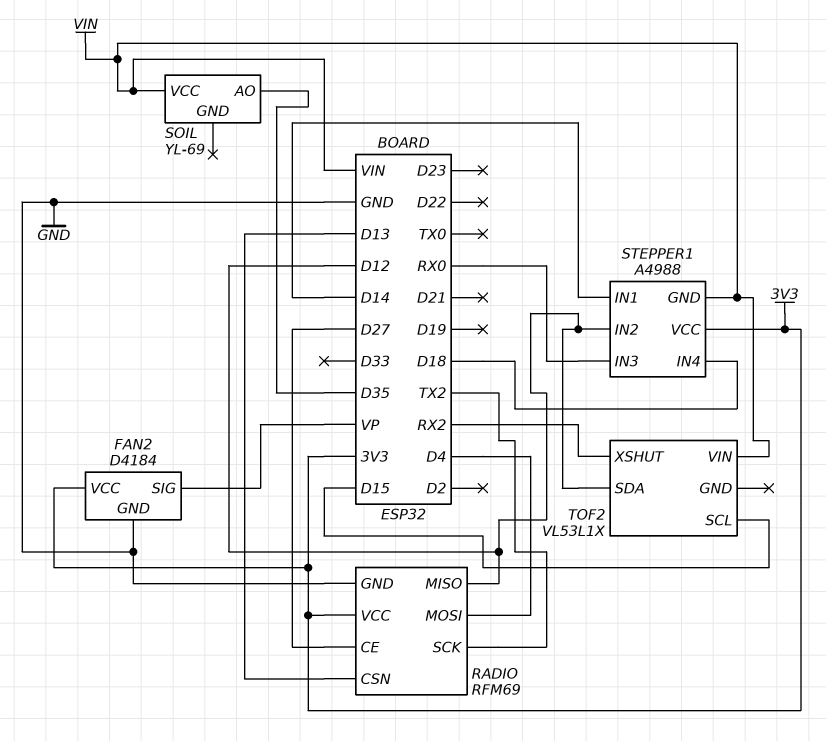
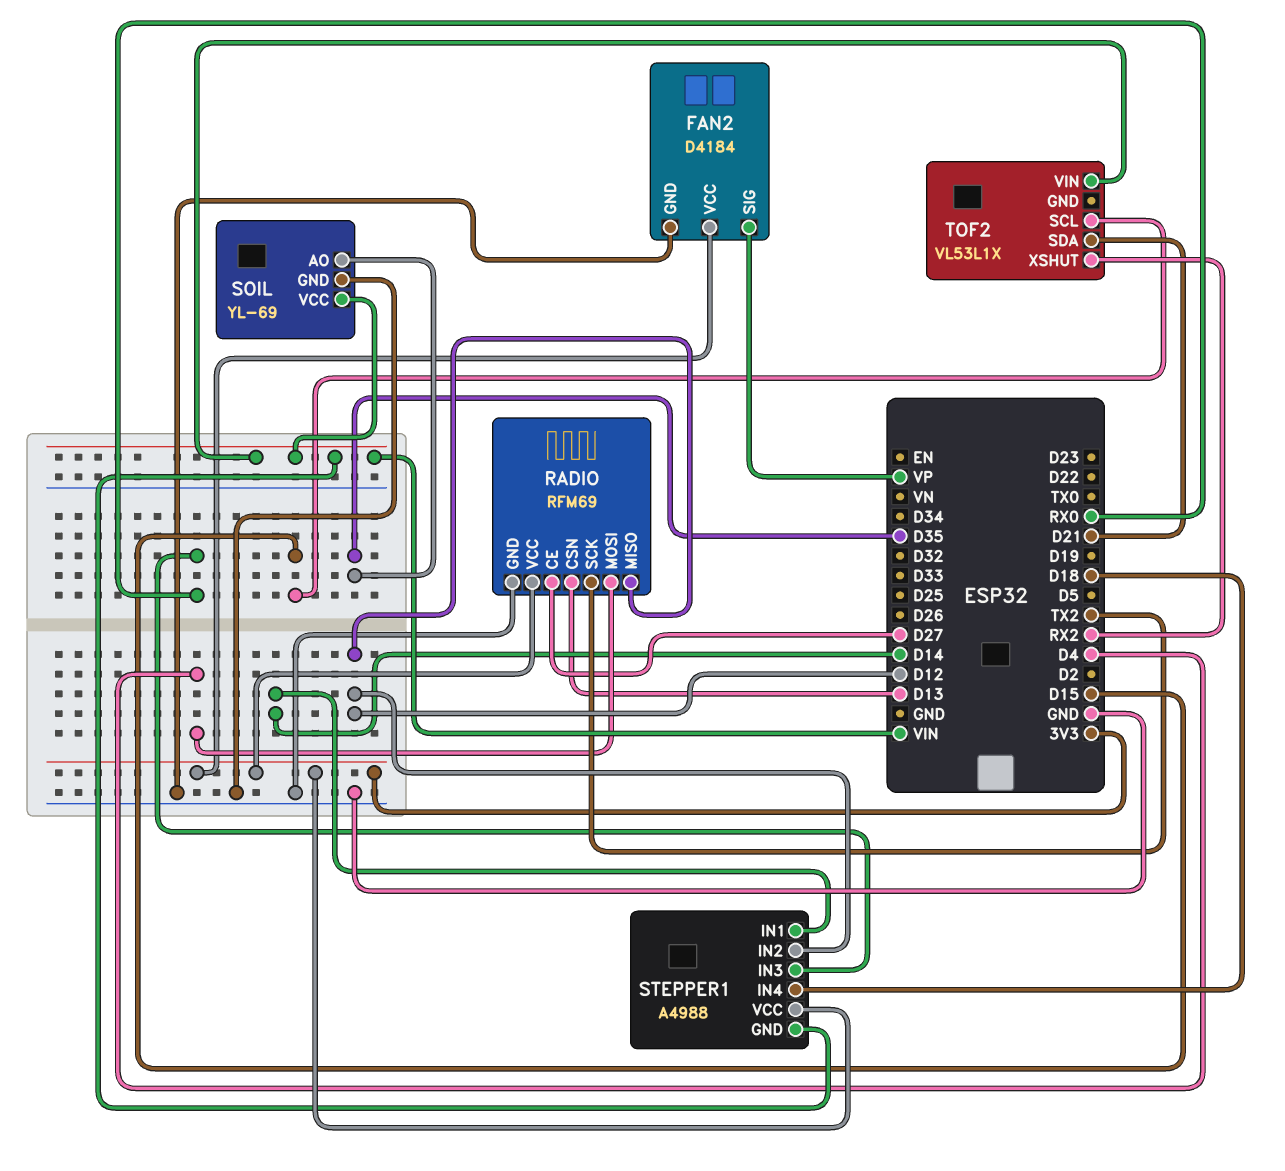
SOIL pin GND: none -> GND
TOF2 pin SDA: D12 -> D21

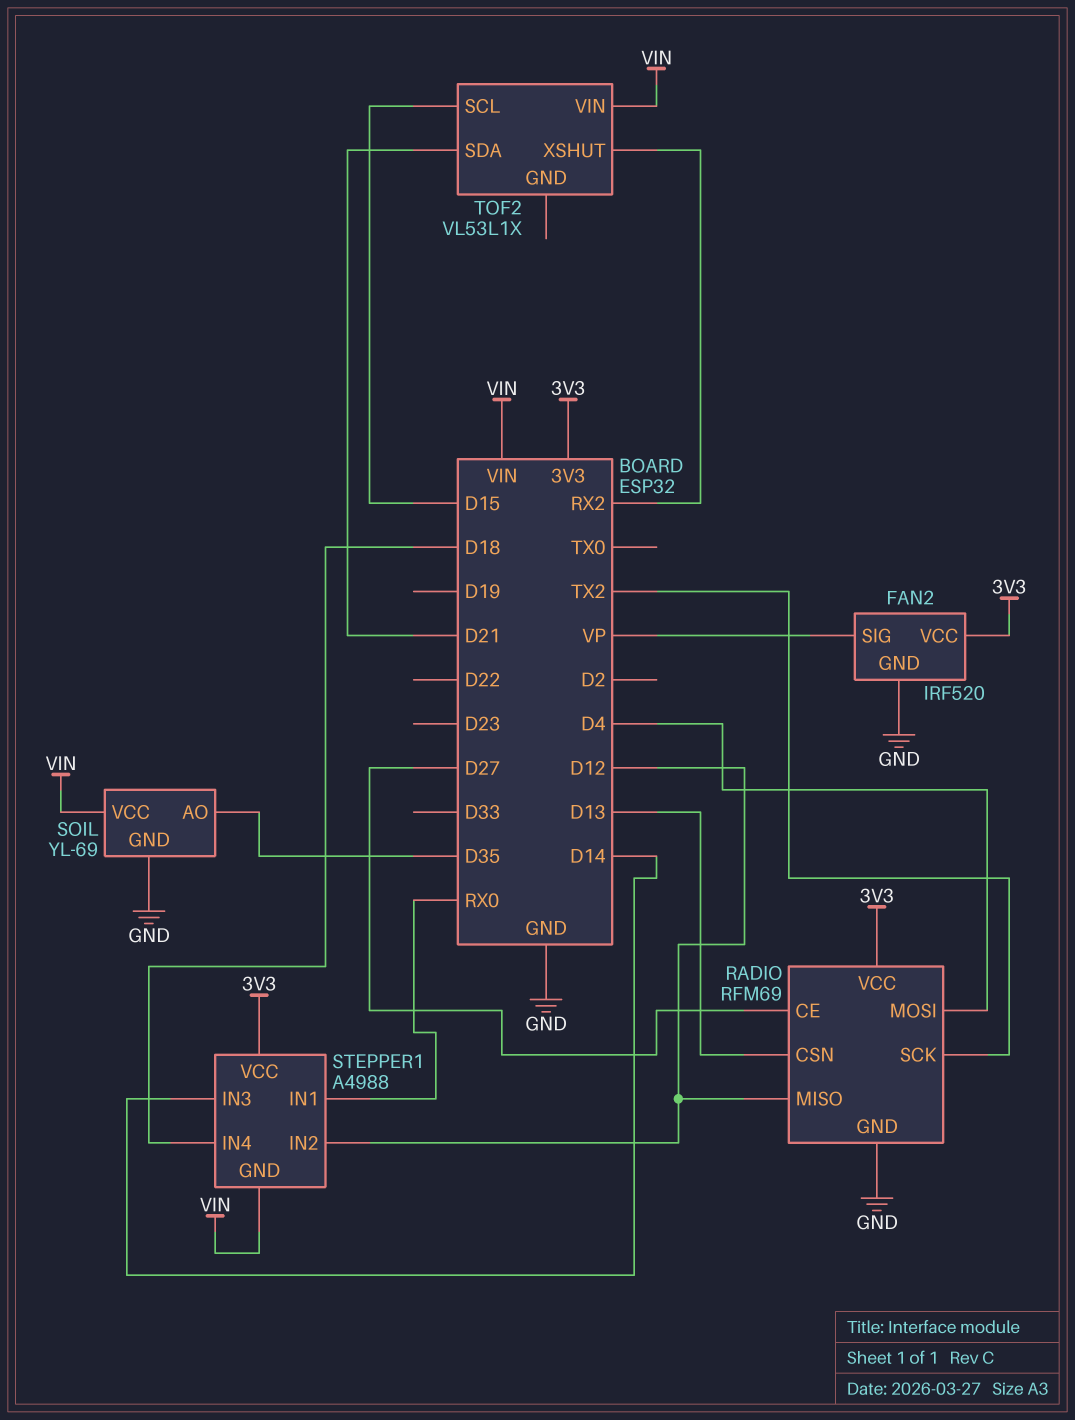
FAN2: D4184 -> IRF520
STEPPER1 pin IN1: D14 -> RX0
STEPPER1 pin IN3: RX0 -> D14

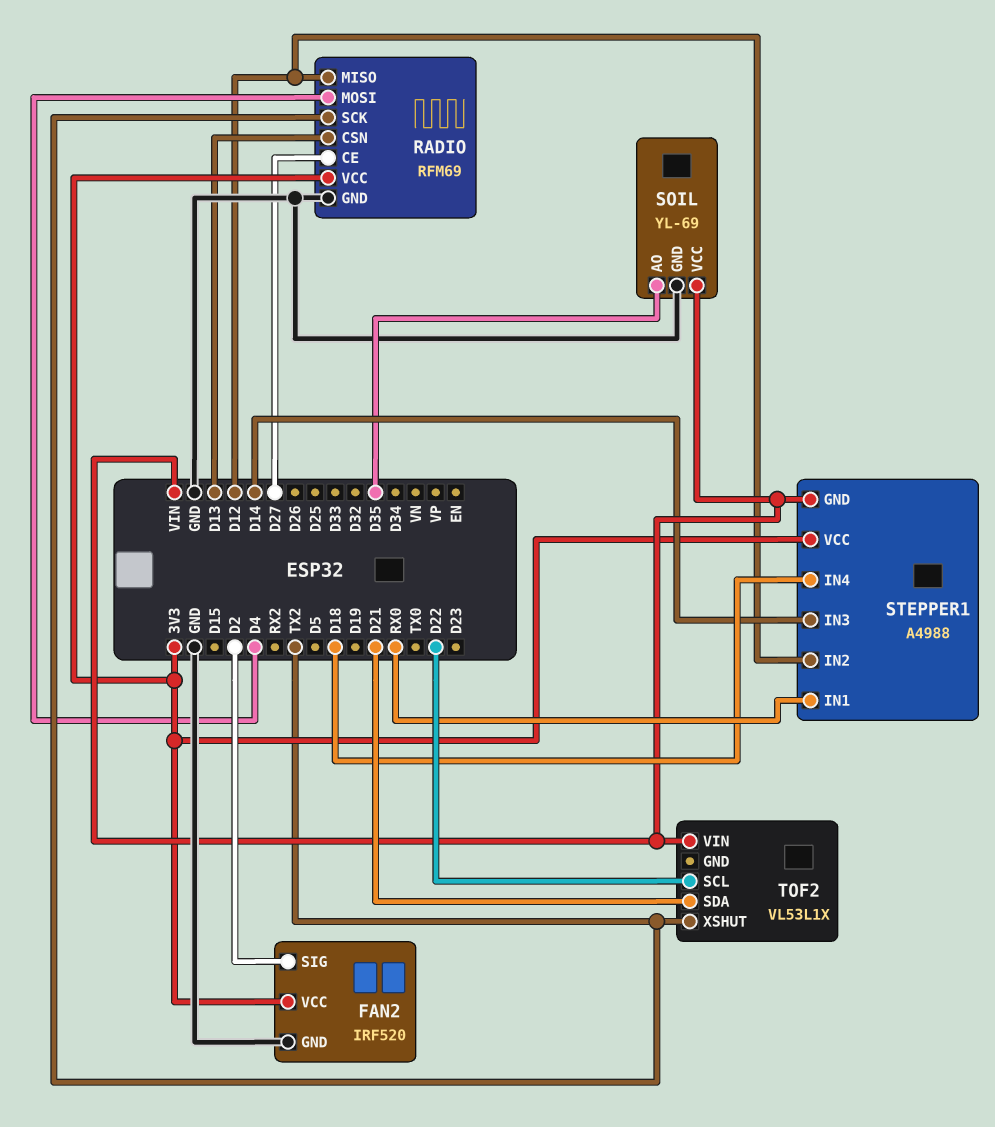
FAN2 pin SIG: VP -> D2
TOF2 pin SCL: D15 -> D22
TOF2 pin XSHUT: RX2 -> TX2

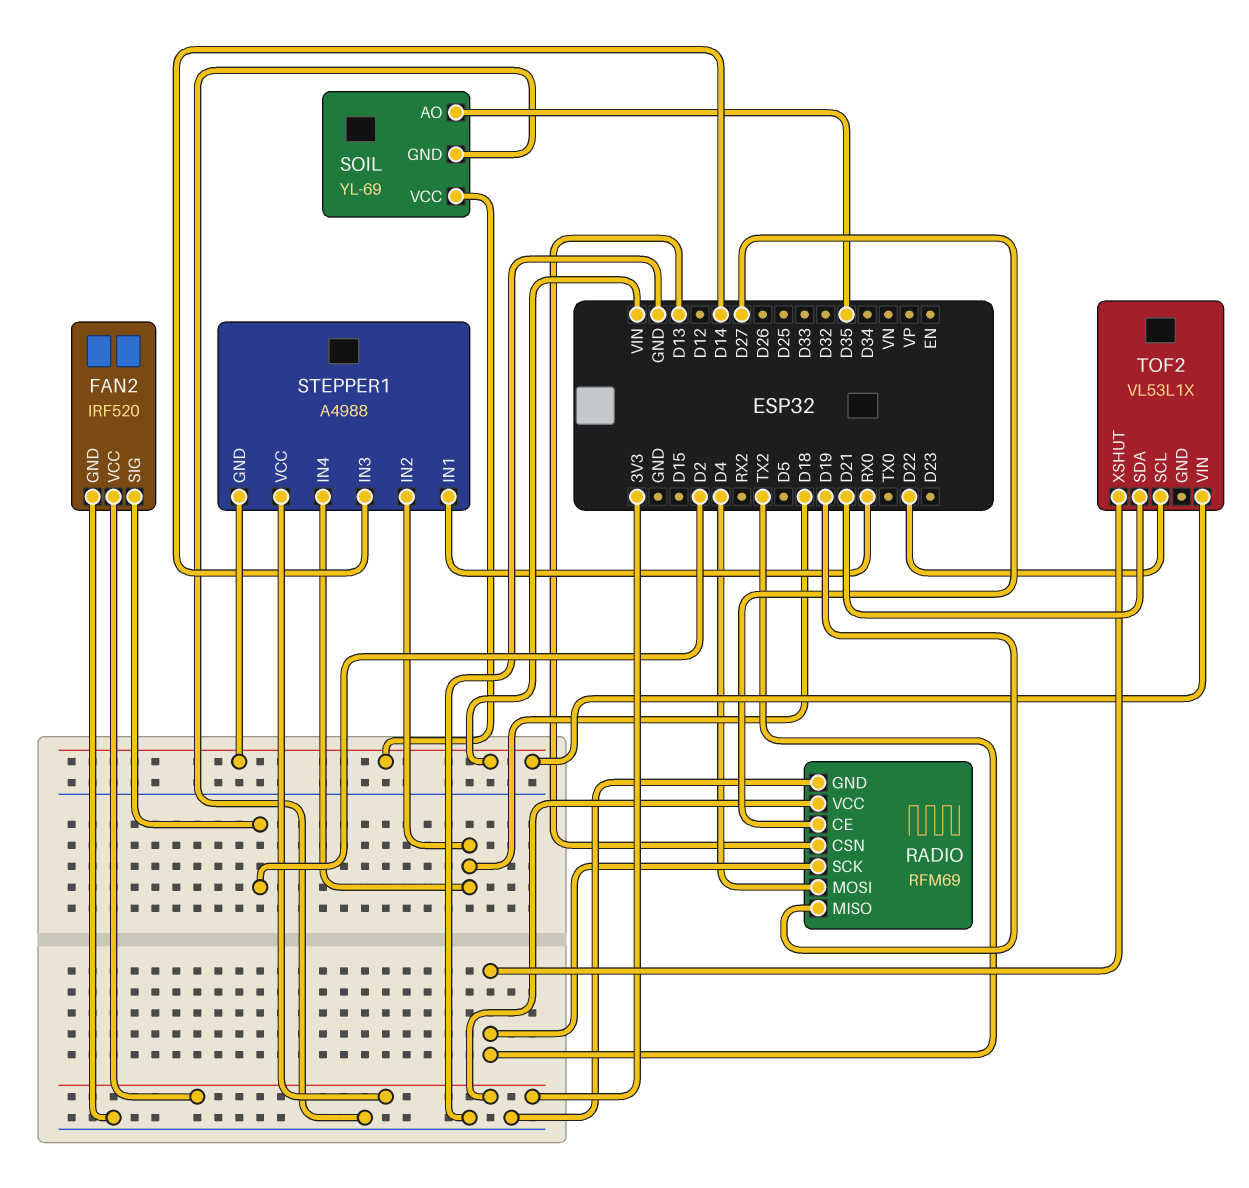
RADIO pin MISO: D12 -> D19
STEPPER1 pin IN2: D12 -> D18

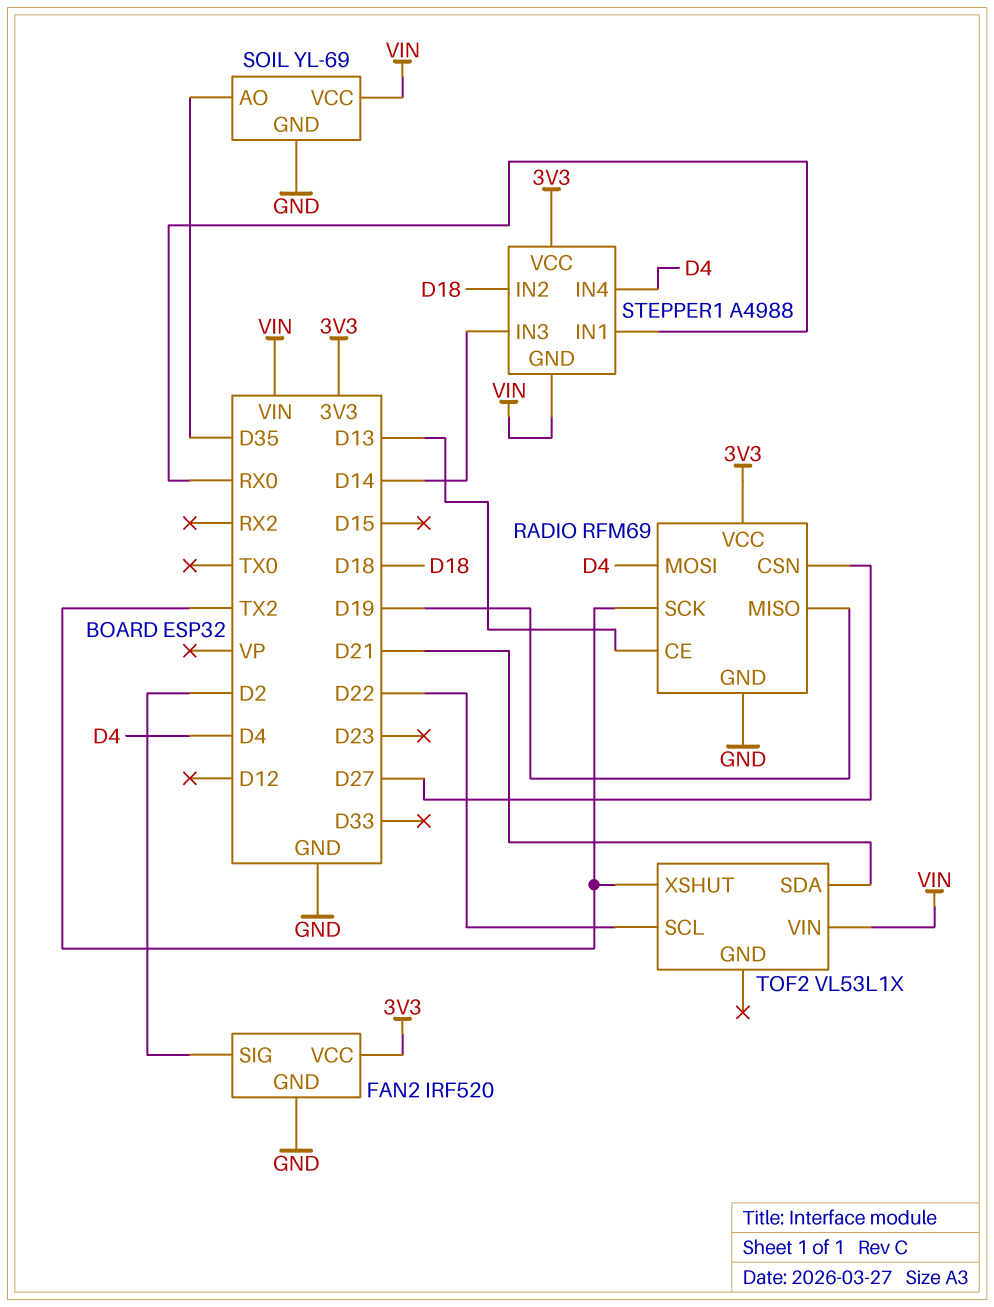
RADIO pin CE: D27 -> D13
RADIO pin CSN: D13 -> D27
STEPPER1 pin IN4: D18 -> D4

